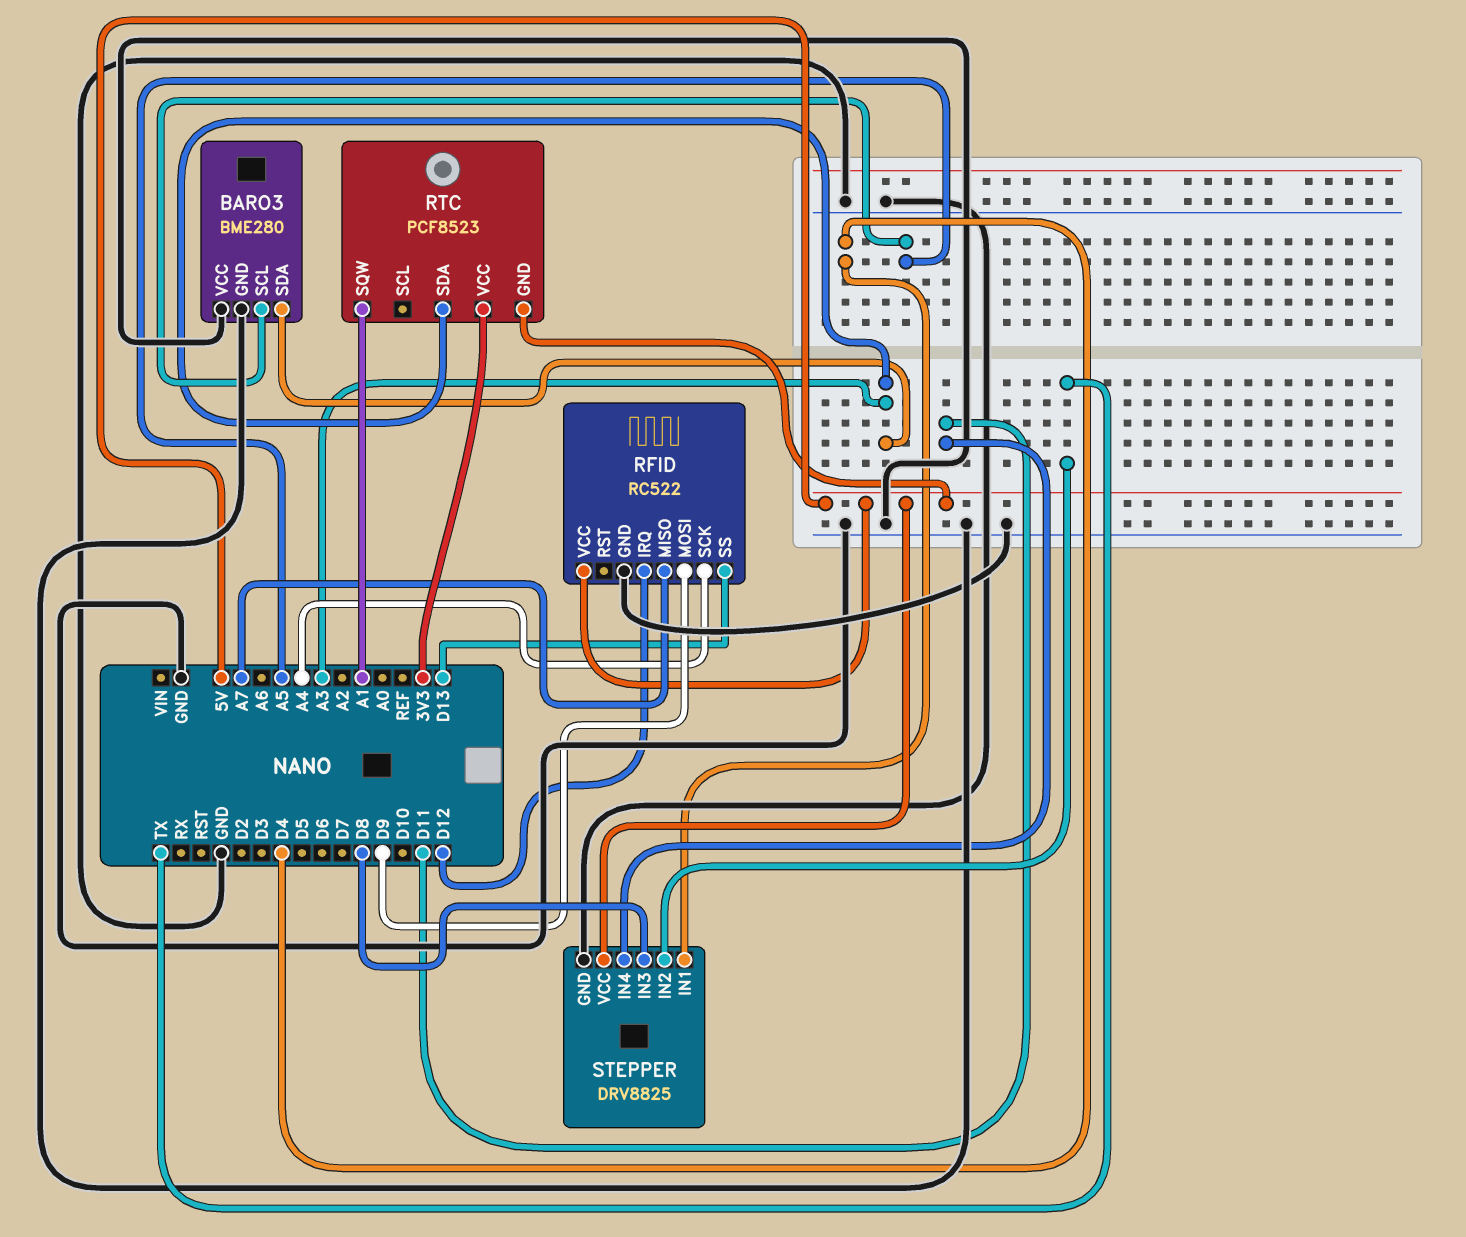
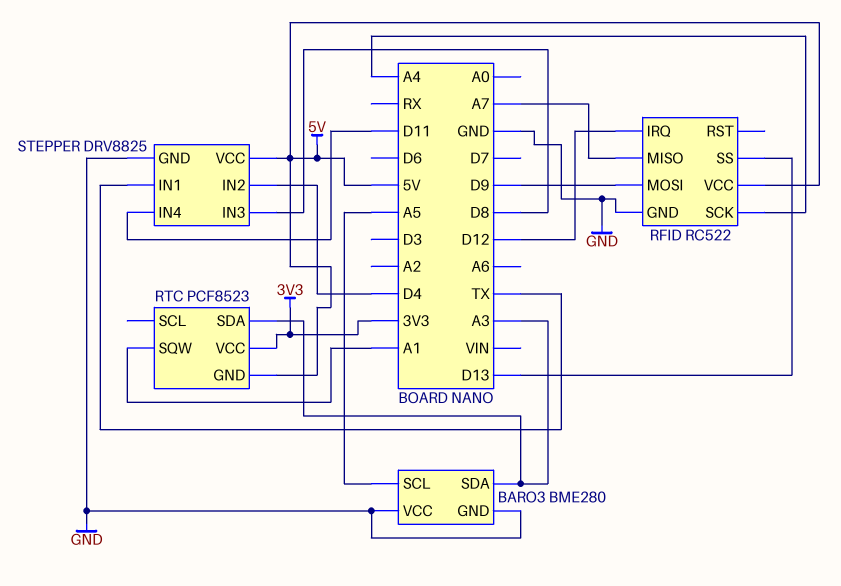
STEPPER pin IN1: D4 -> TX
STEPPER pin IN2: TX -> D4

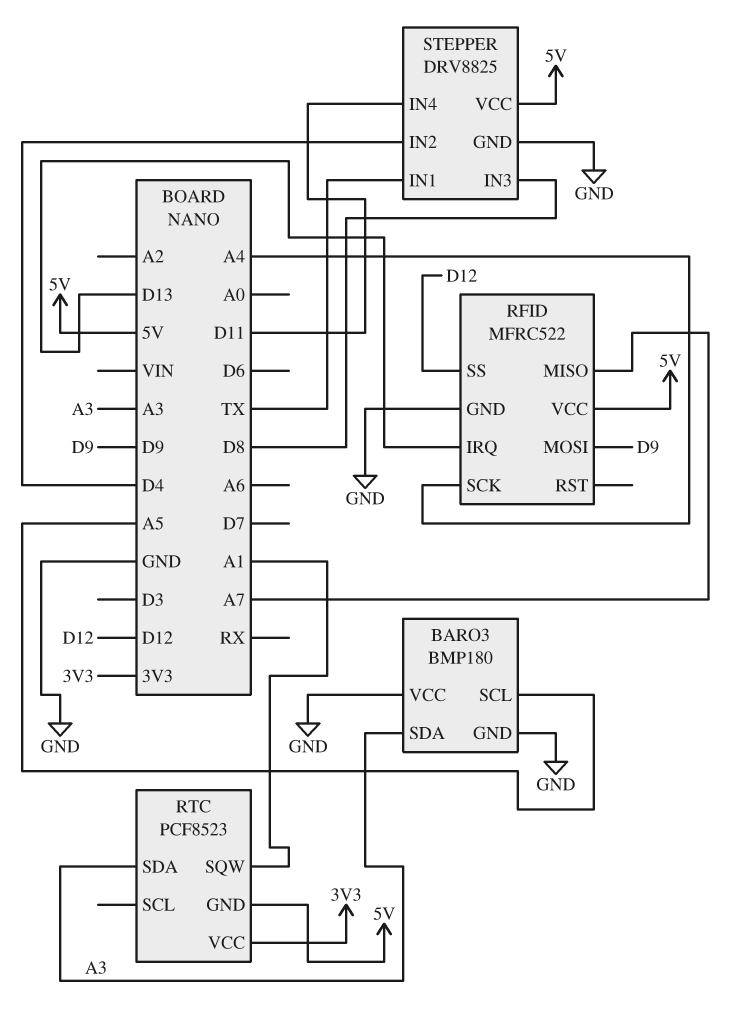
BARO3: BME280 -> BMP180
RFID: RC522 -> MFRC522
RFID pin IRQ: D12 -> D13
RFID pin SS: D13 -> D12

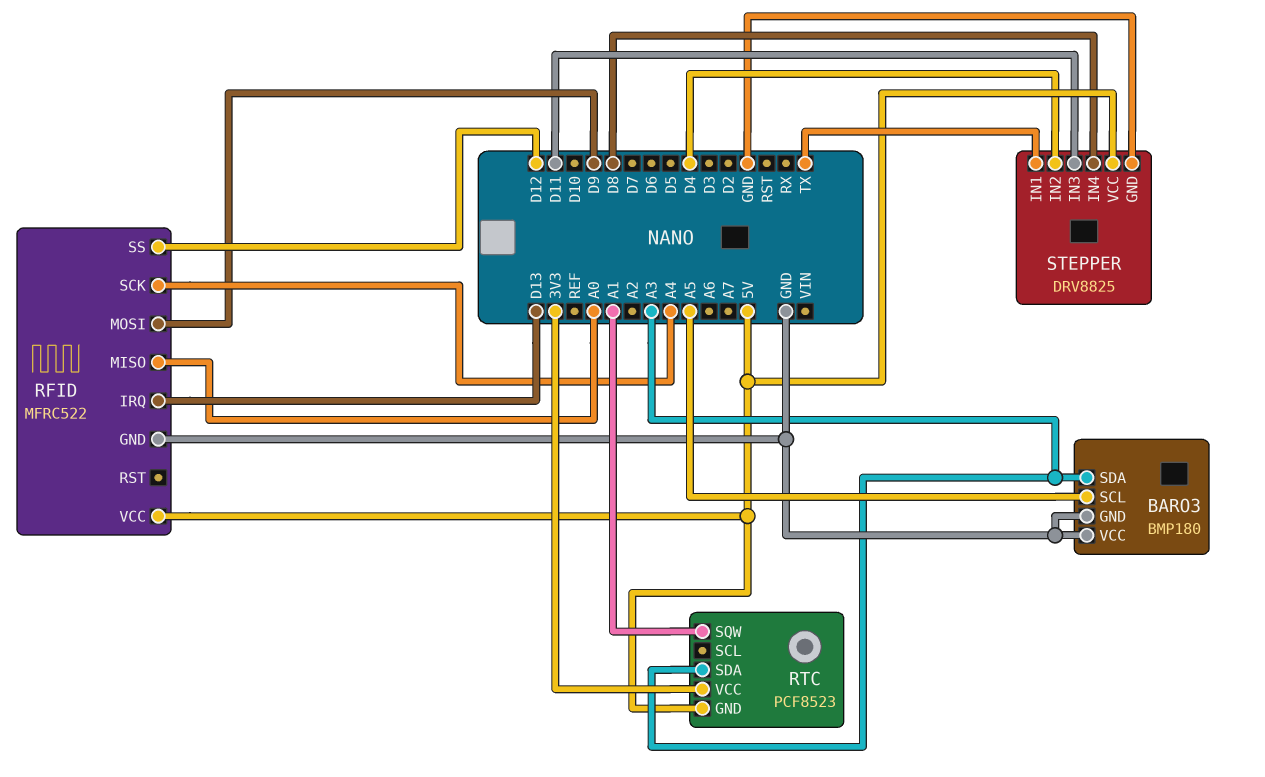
RFID pin MISO: A7 -> A0
STEPPER pin IN3: D8 -> D11
STEPPER pin IN4: D11 -> D8

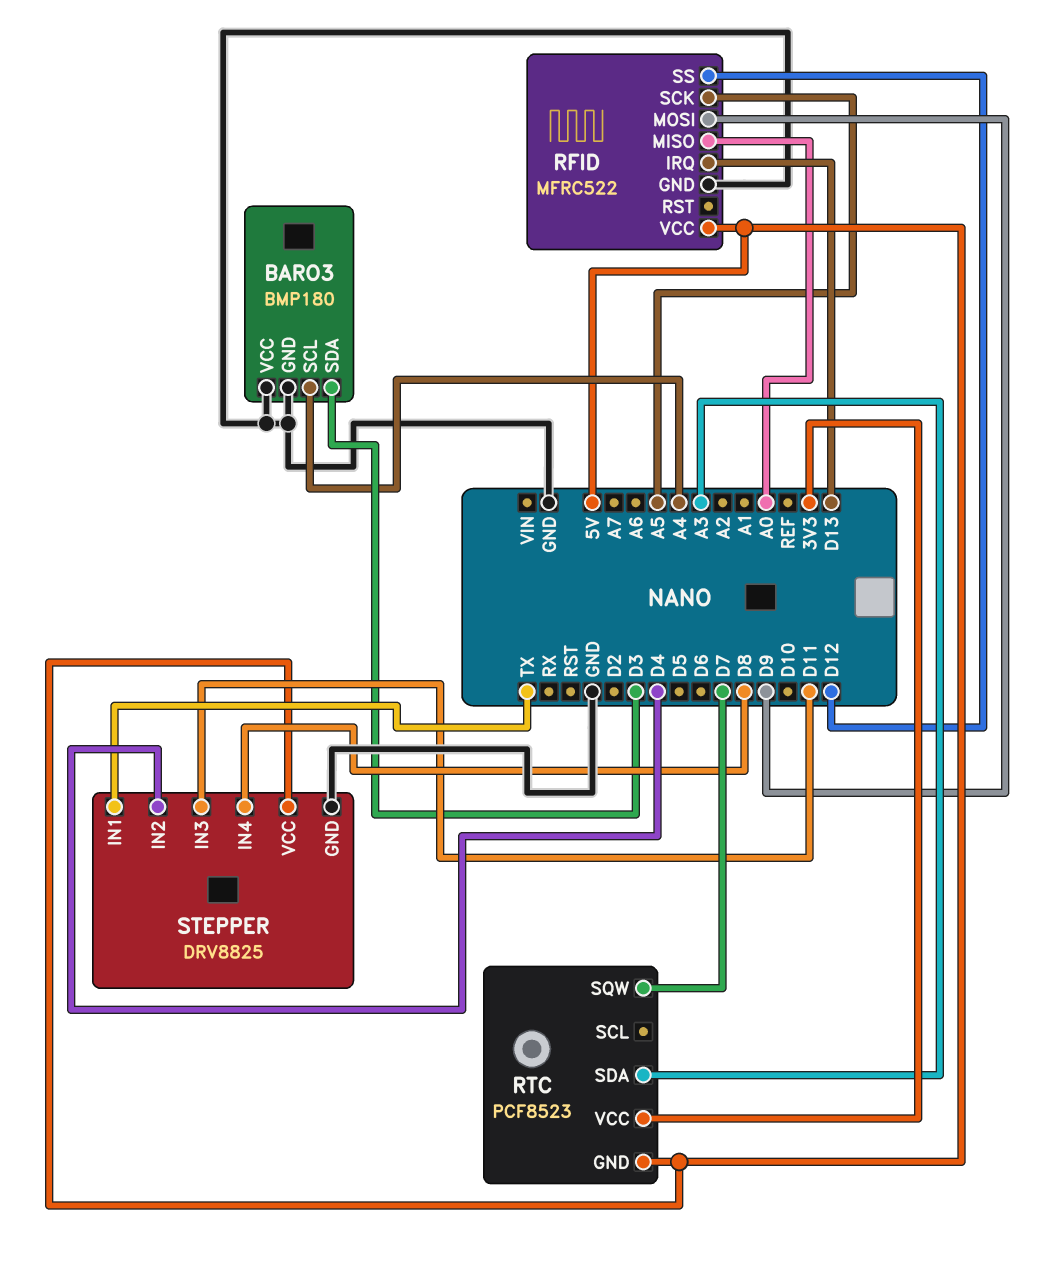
BARO3 pin SCL: A5 -> A4
BARO3 pin SDA: A3 -> D3
RFID pin SCK: A4 -> A5
RTC pin SQW: A1 -> D7

